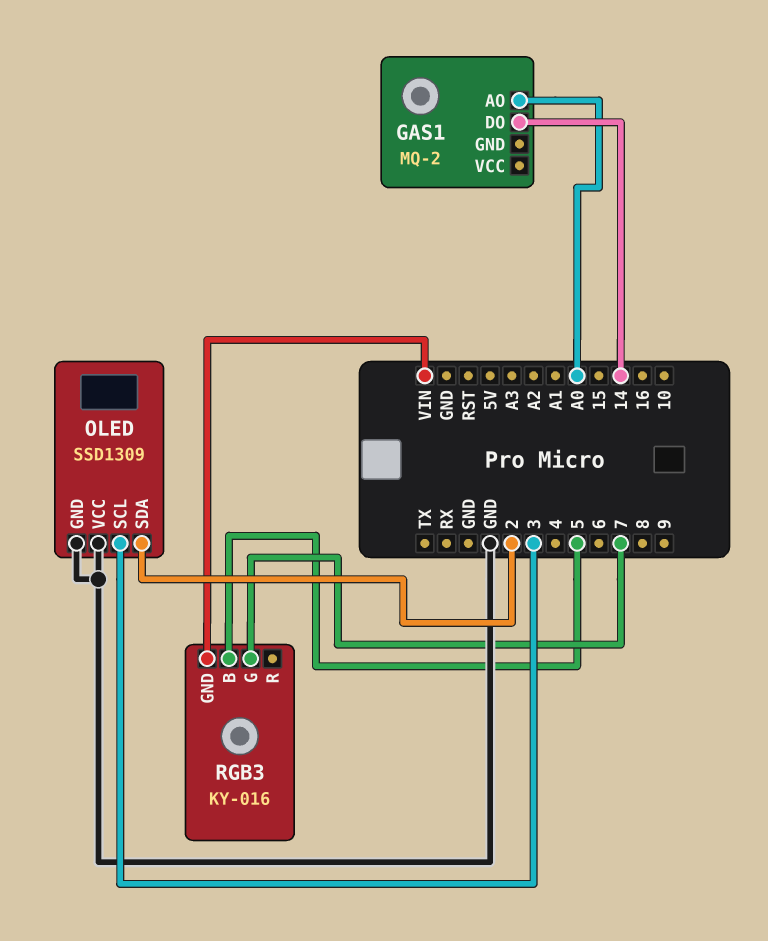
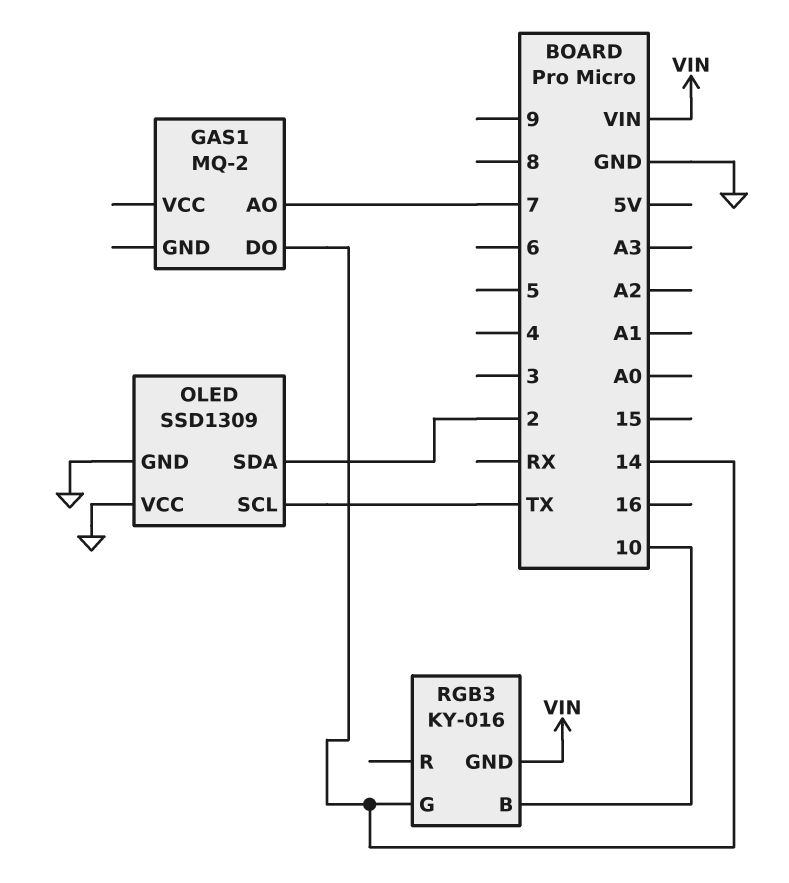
GAS1 pin AO: A0 -> 7
OLED pin SCL: 3 -> TX
RGB3 pin B: 5 -> 10
RGB3 pin G: 7 -> 14

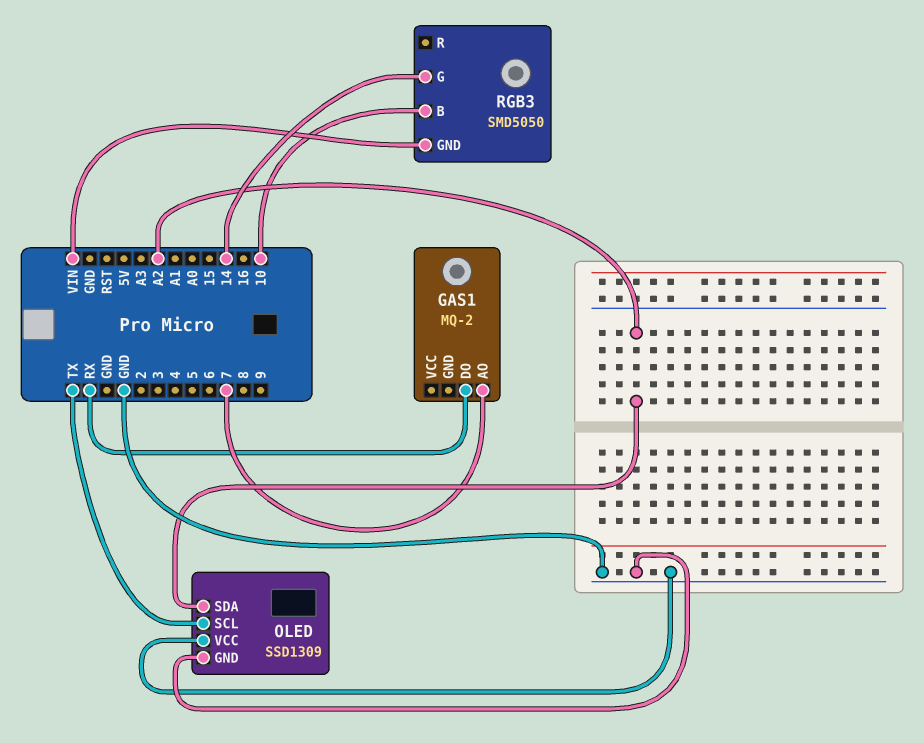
GAS1 pin DO: 14 -> RX
OLED pin SDA: 2 -> A2
RGB3: KY-016 -> SMD5050

